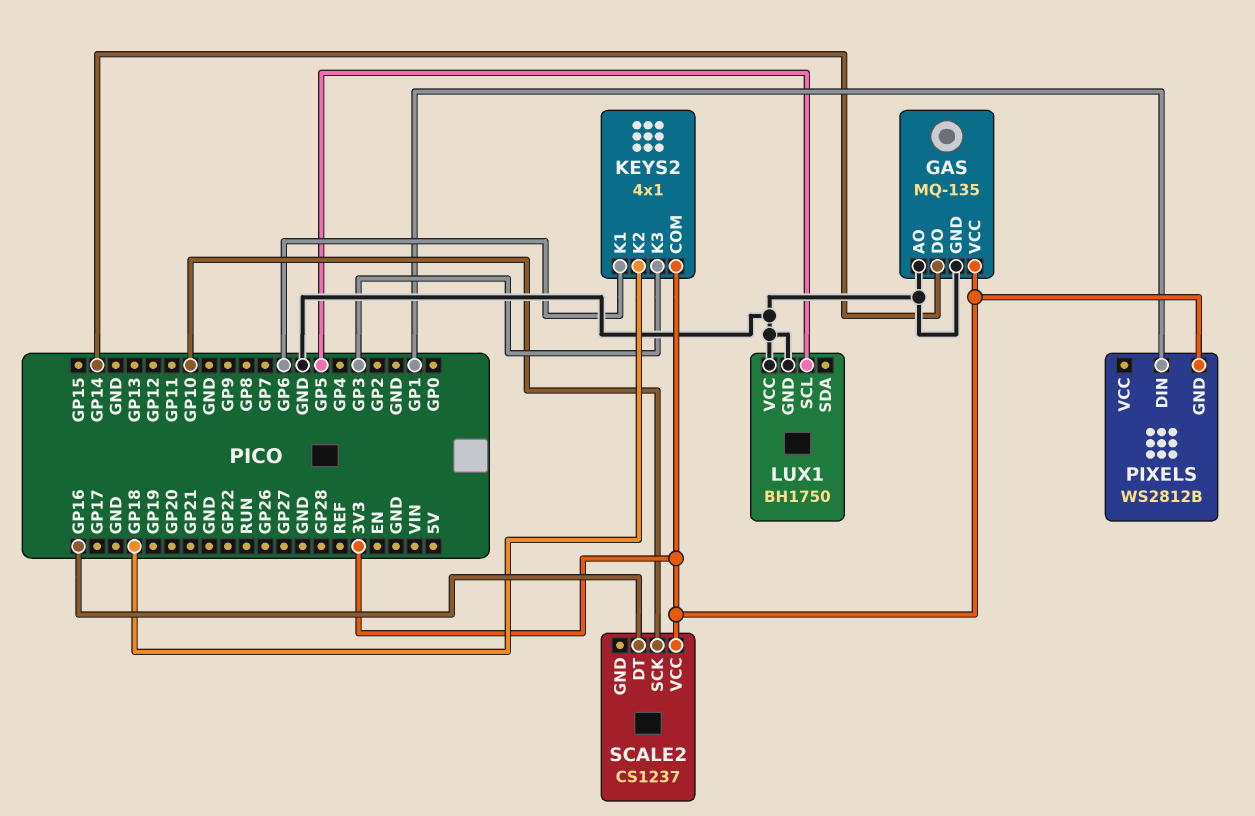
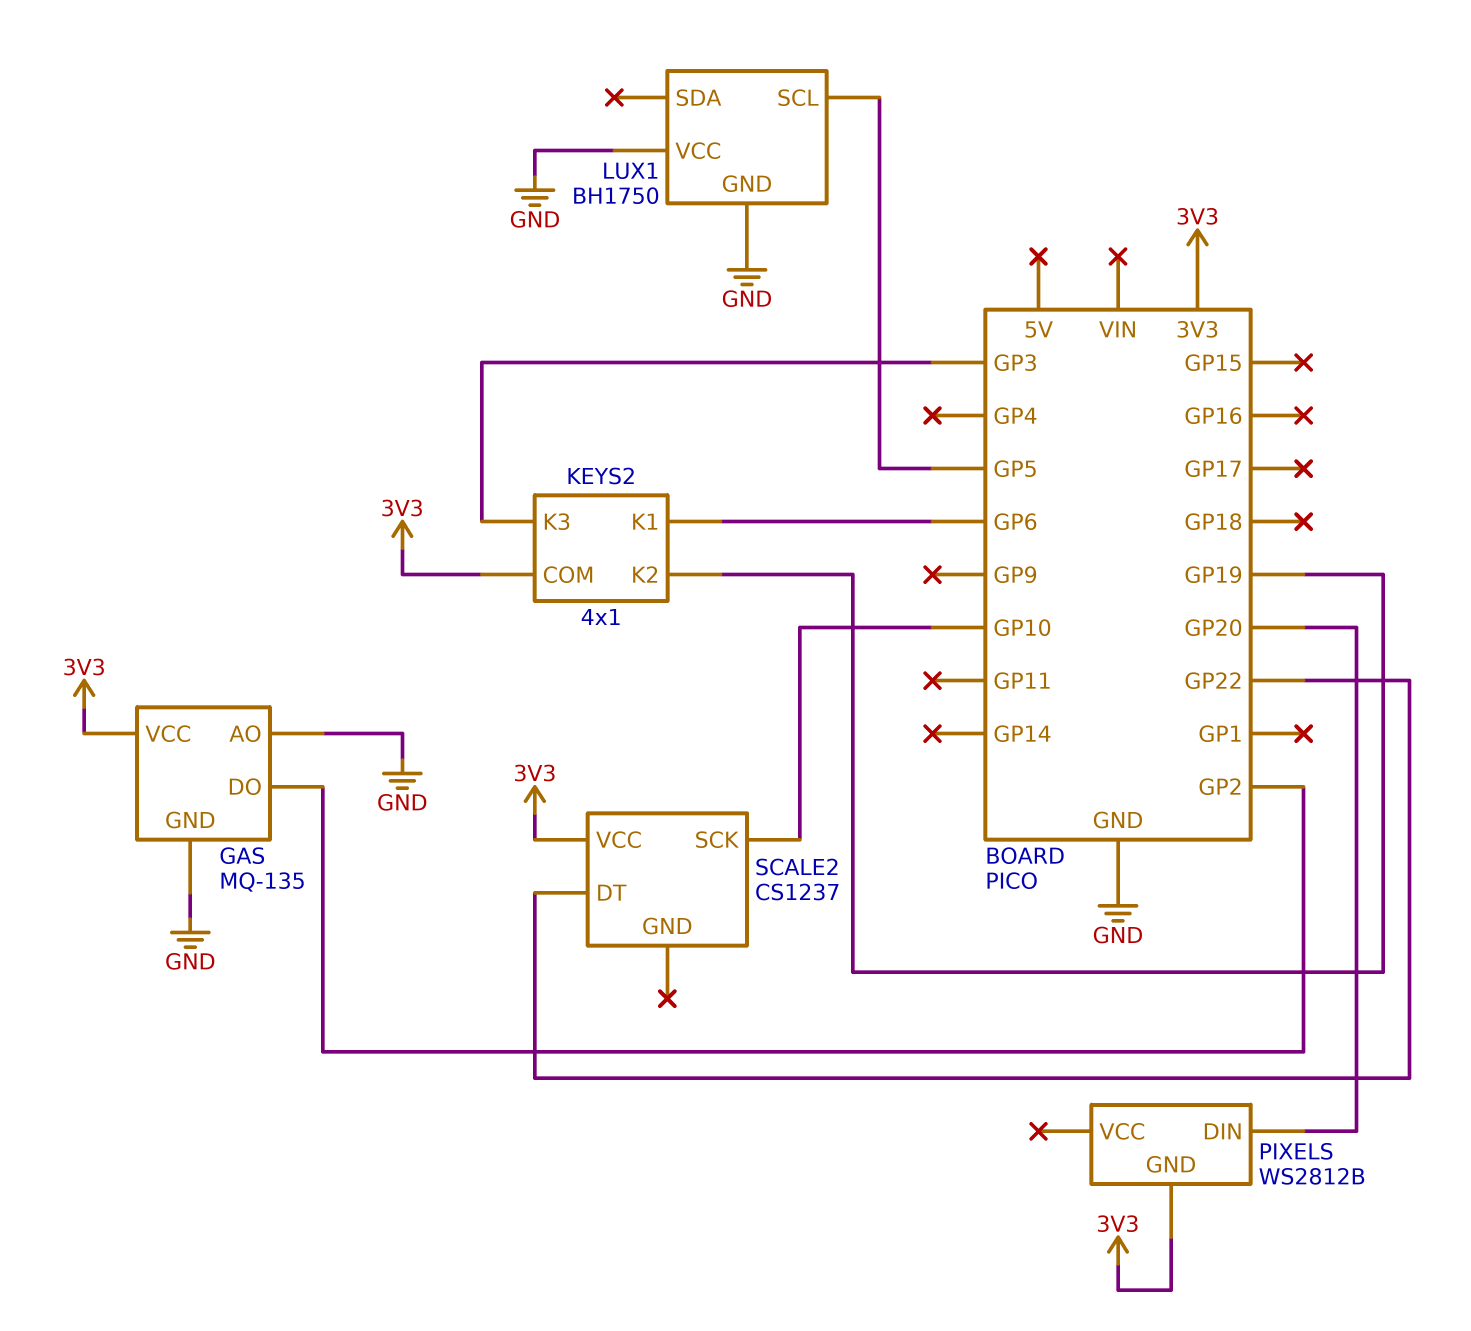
GAS pin DO: GP14 -> GP2
KEYS2 pin K2: GP18 -> GP19
PIXELS pin DIN: GP1 -> GP20
SCALE2 pin DT: GP16 -> GP22

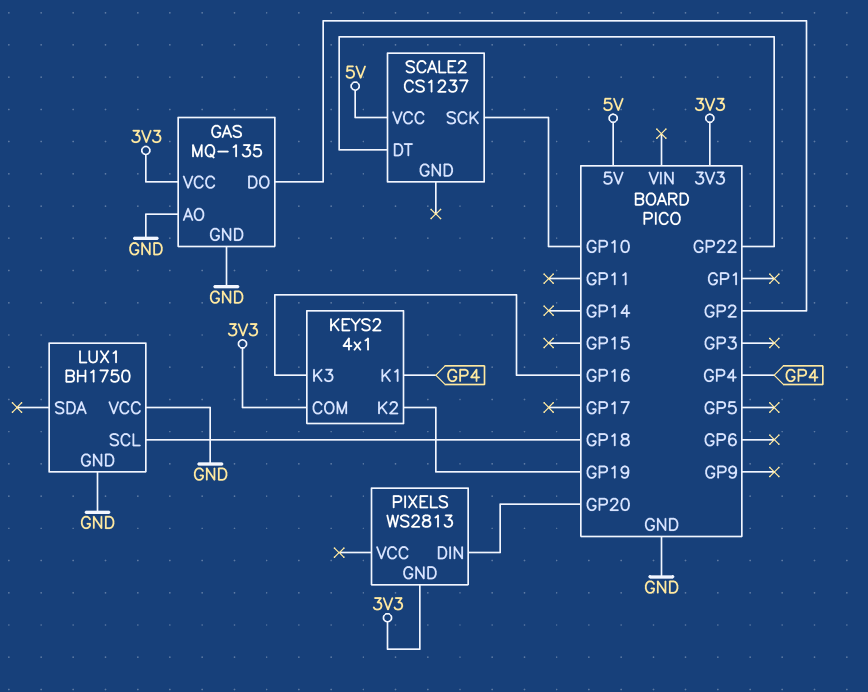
KEYS2 pin K1: GP6 -> GP4
KEYS2 pin K3: GP3 -> GP16
LUX1 pin SCL: GP5 -> GP18
PIXELS: WS2812B -> WS2813
SCALE2 pin VCC: 3V3 -> 5V

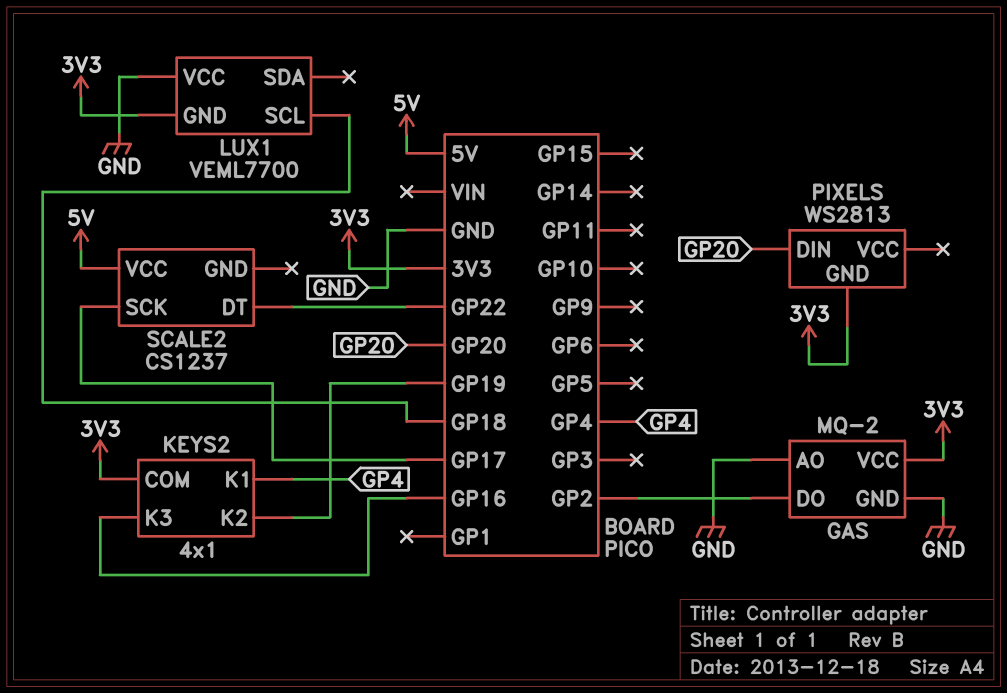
GAS: MQ-135 -> MQ-2
LUX1: BH1750 -> VEML7700
LUX1 pin GND: GND -> 3V3
SCALE2 pin SCK: GP10 -> GP17

